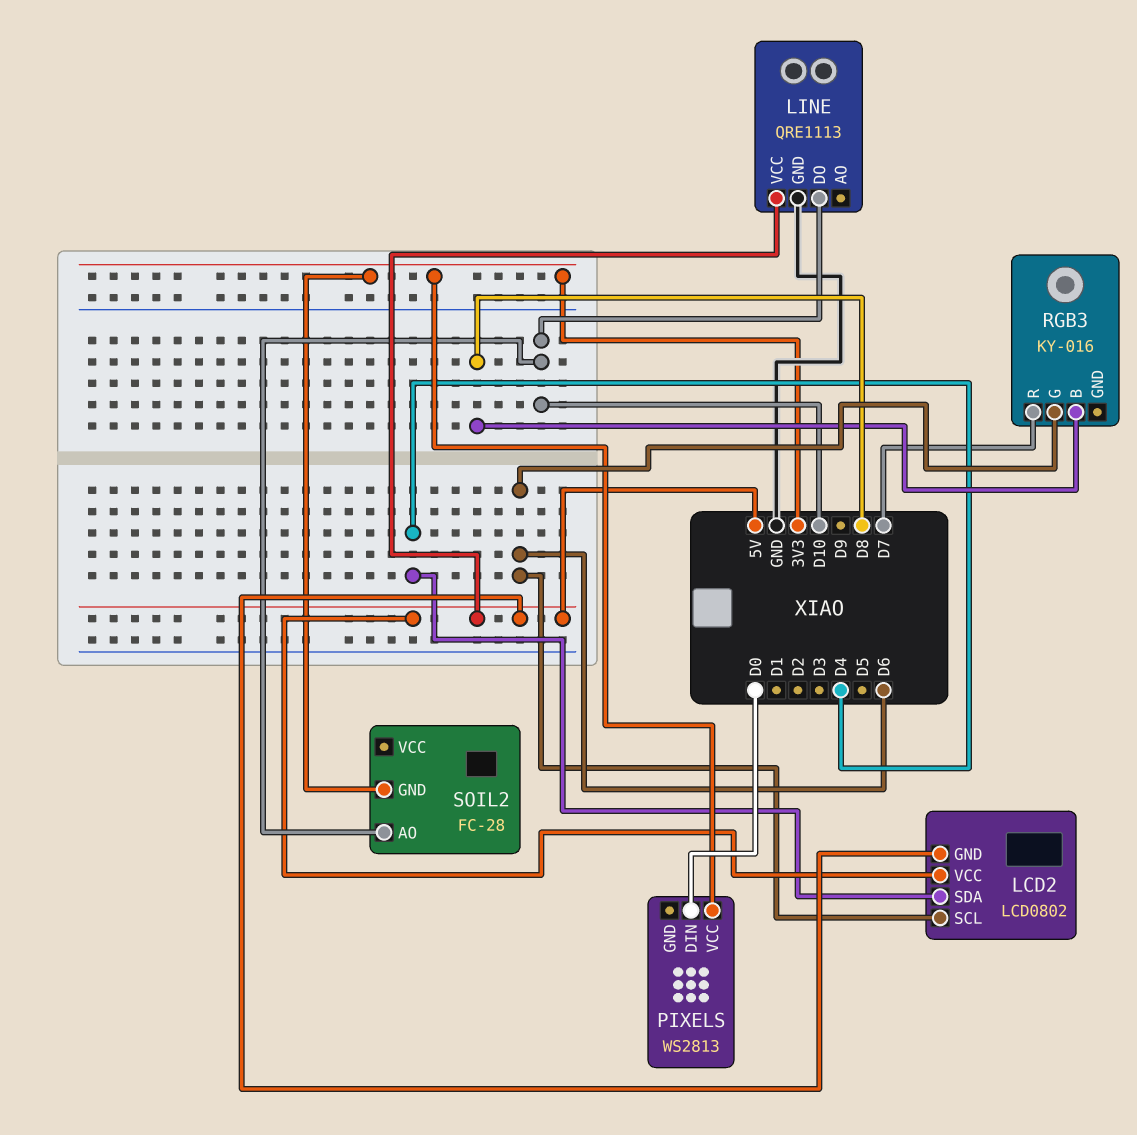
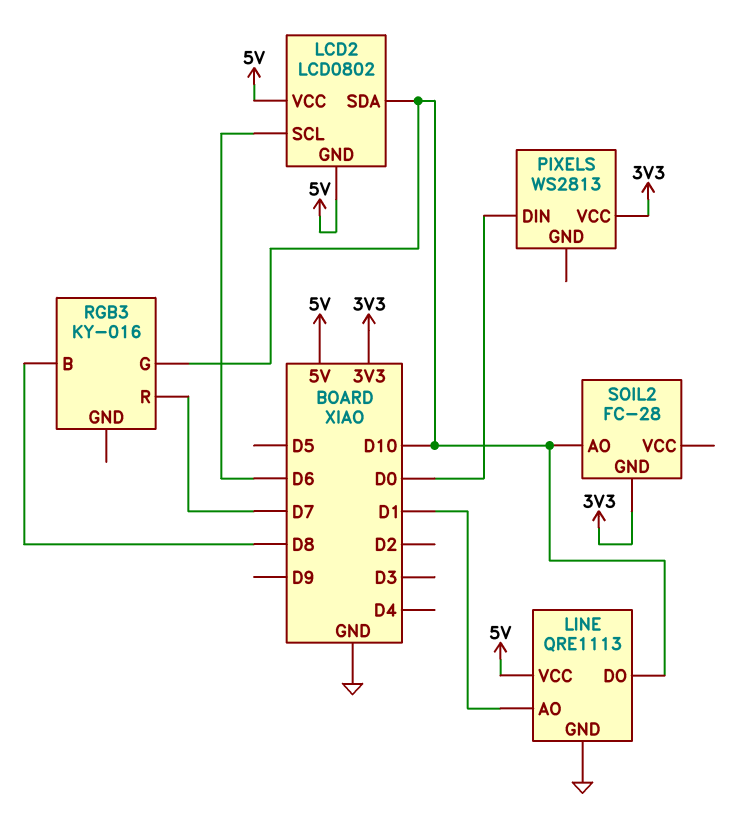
LCD2 pin SDA: D4 -> D10
LINE pin AO: none -> D1
RGB3 pin G: D6 -> D10

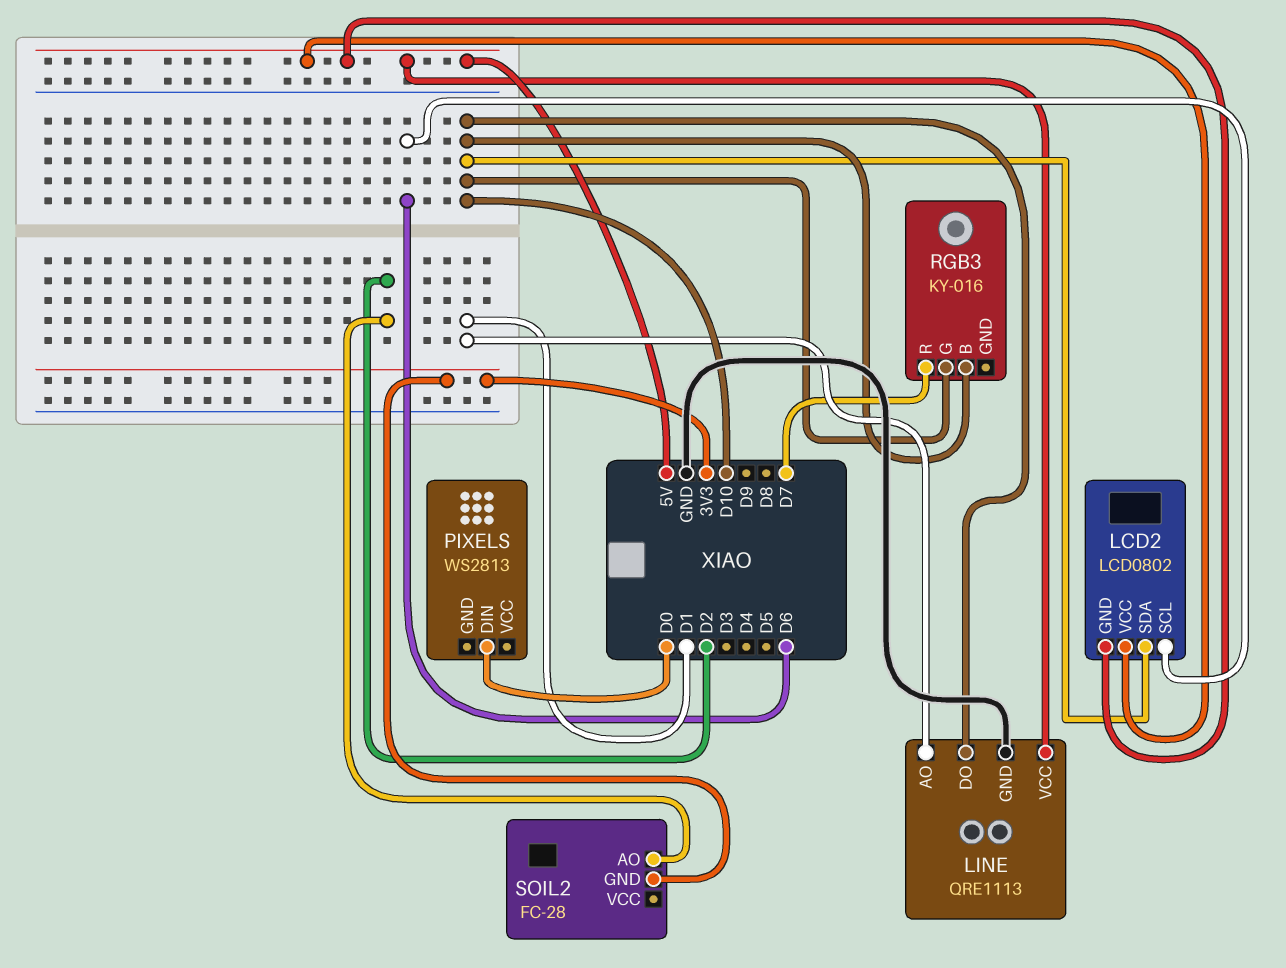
PIXELS pin VCC: 3V3 -> none
RGB3 pin B: D8 -> D10
SOIL2 pin AO: D10 -> D2

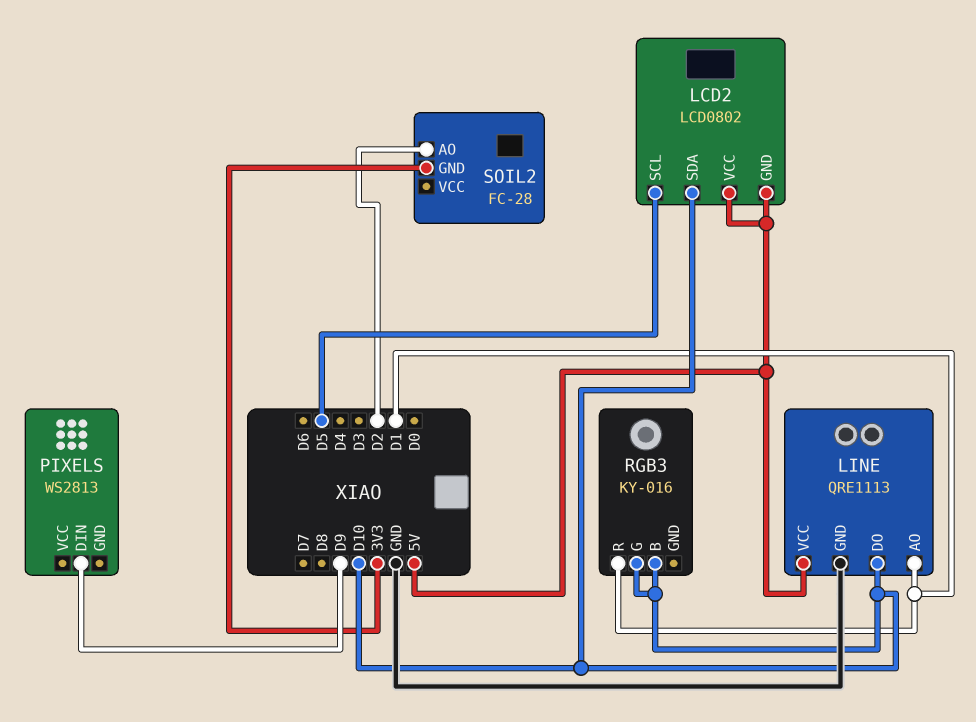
LCD2 pin SCL: D6 -> D5
PIXELS pin DIN: D0 -> D9
RGB3 pin R: D7 -> D1

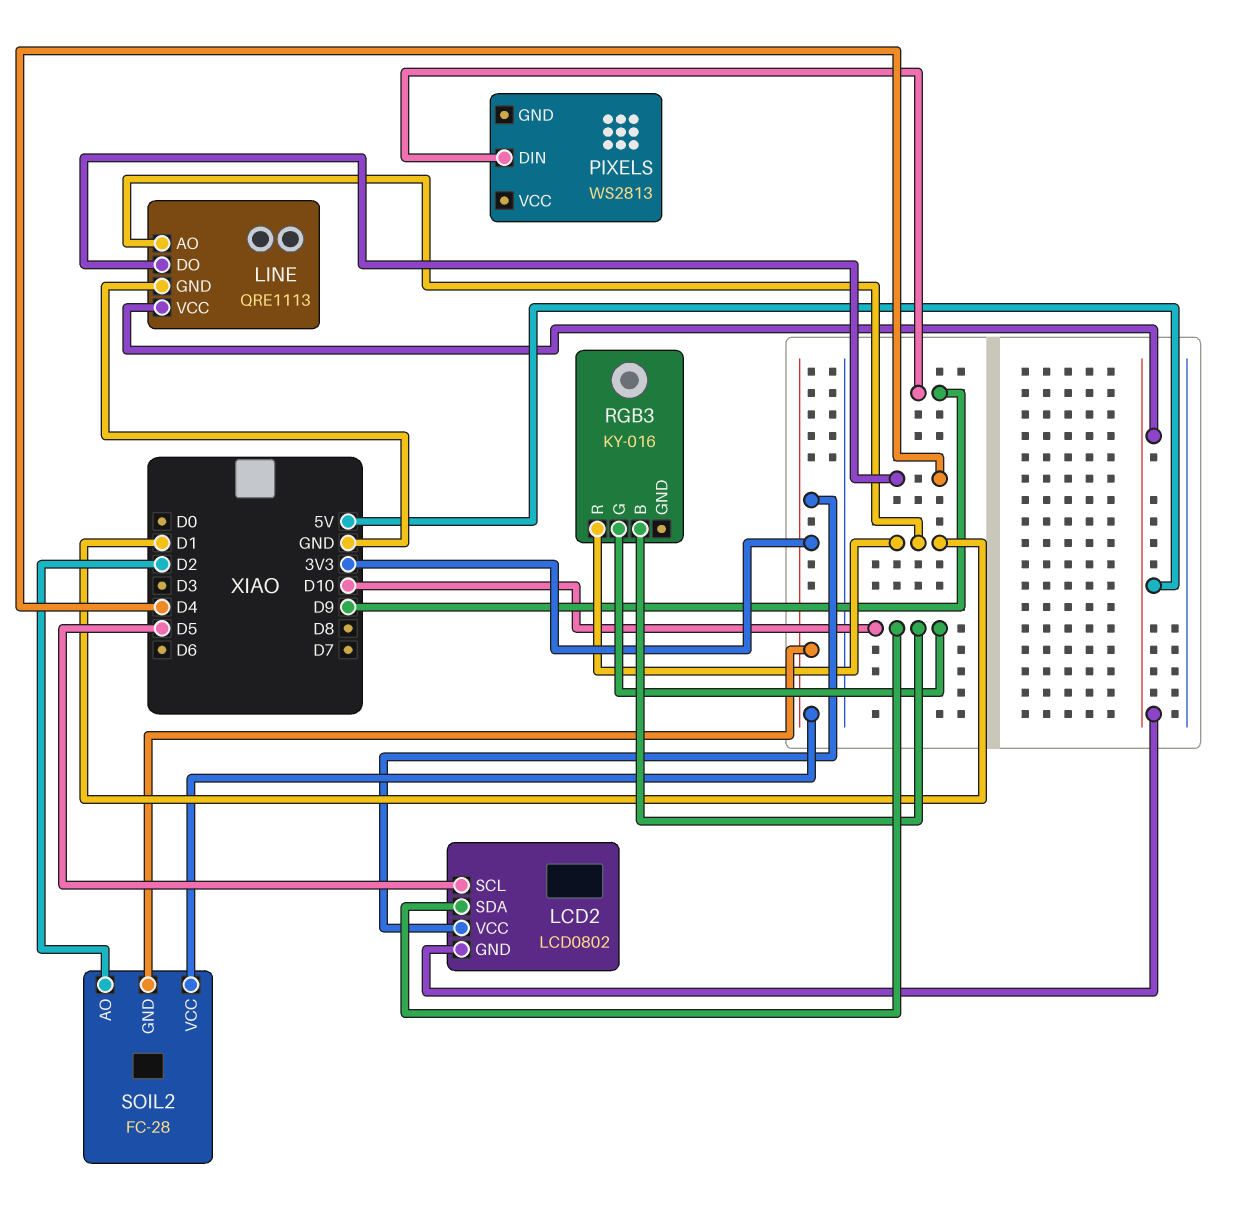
LCD2 pin VCC: 5V -> 3V3
LINE pin DO: D10 -> D4
SOIL2 pin VCC: none -> 3V3

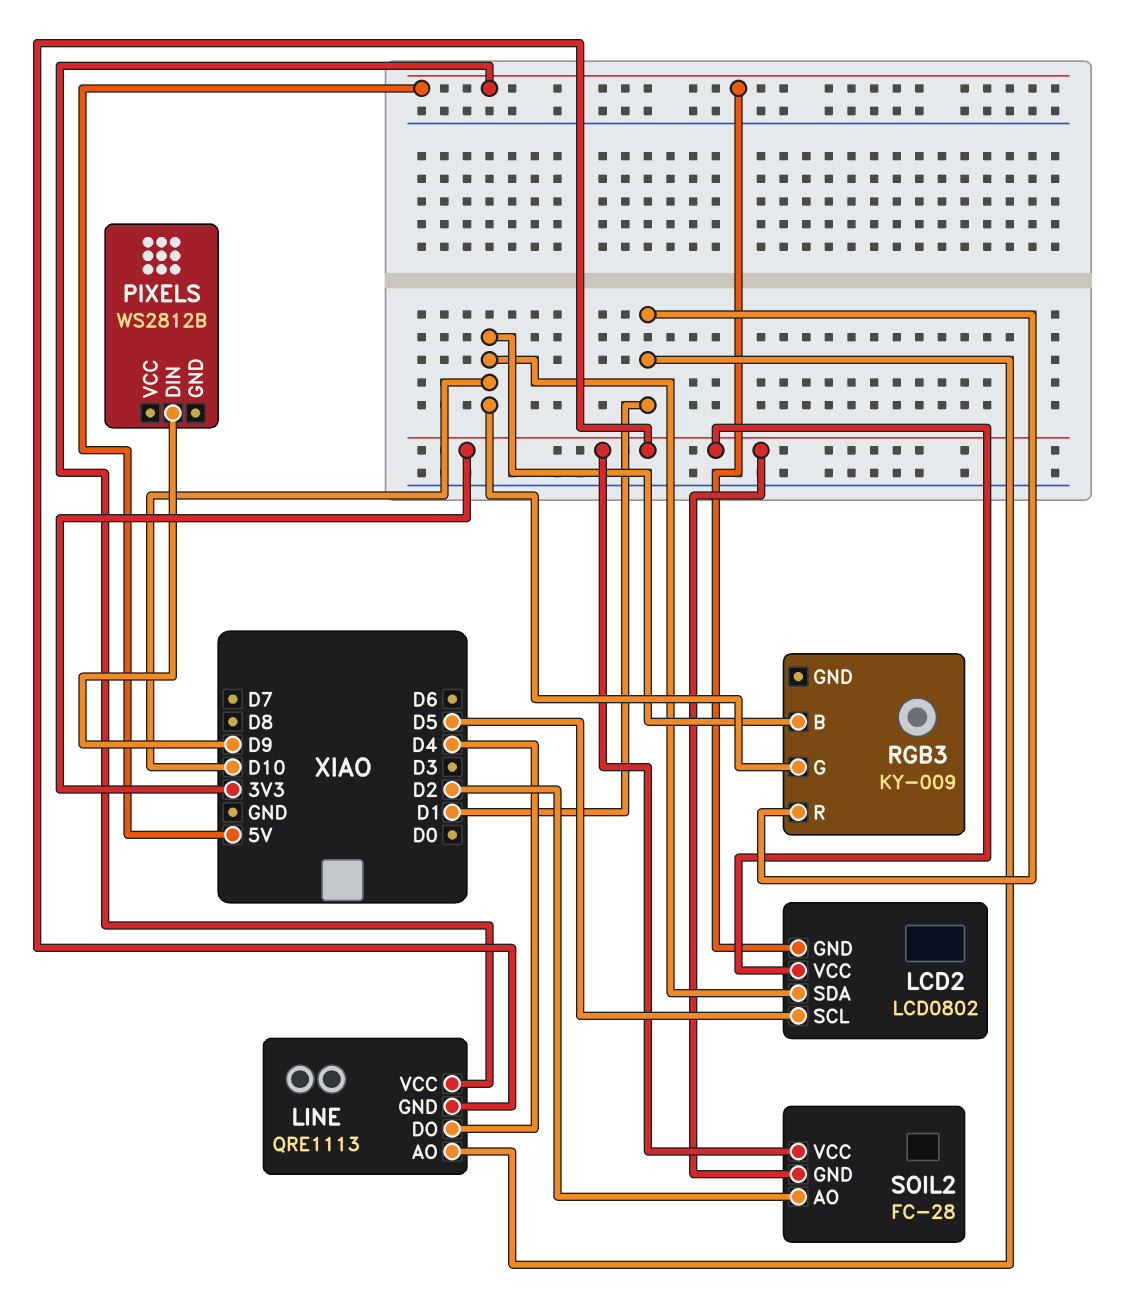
LINE pin GND: GND -> 3V3
PIXELS: WS2813 -> WS2812B
RGB3: KY-016 -> KY-009

